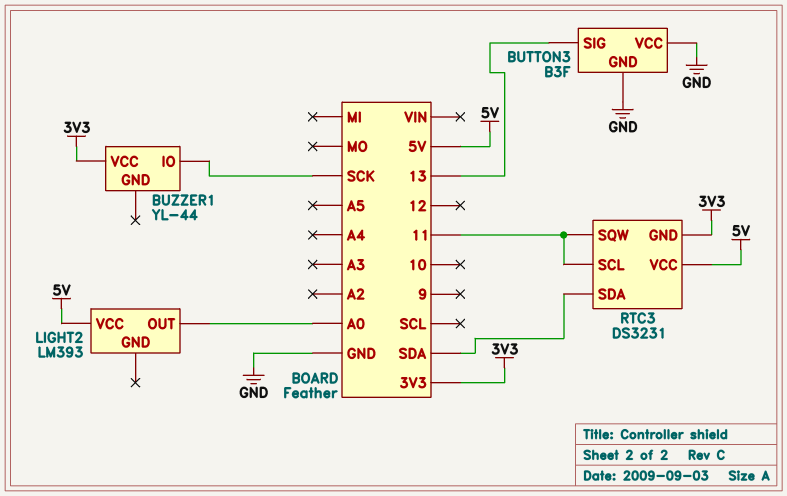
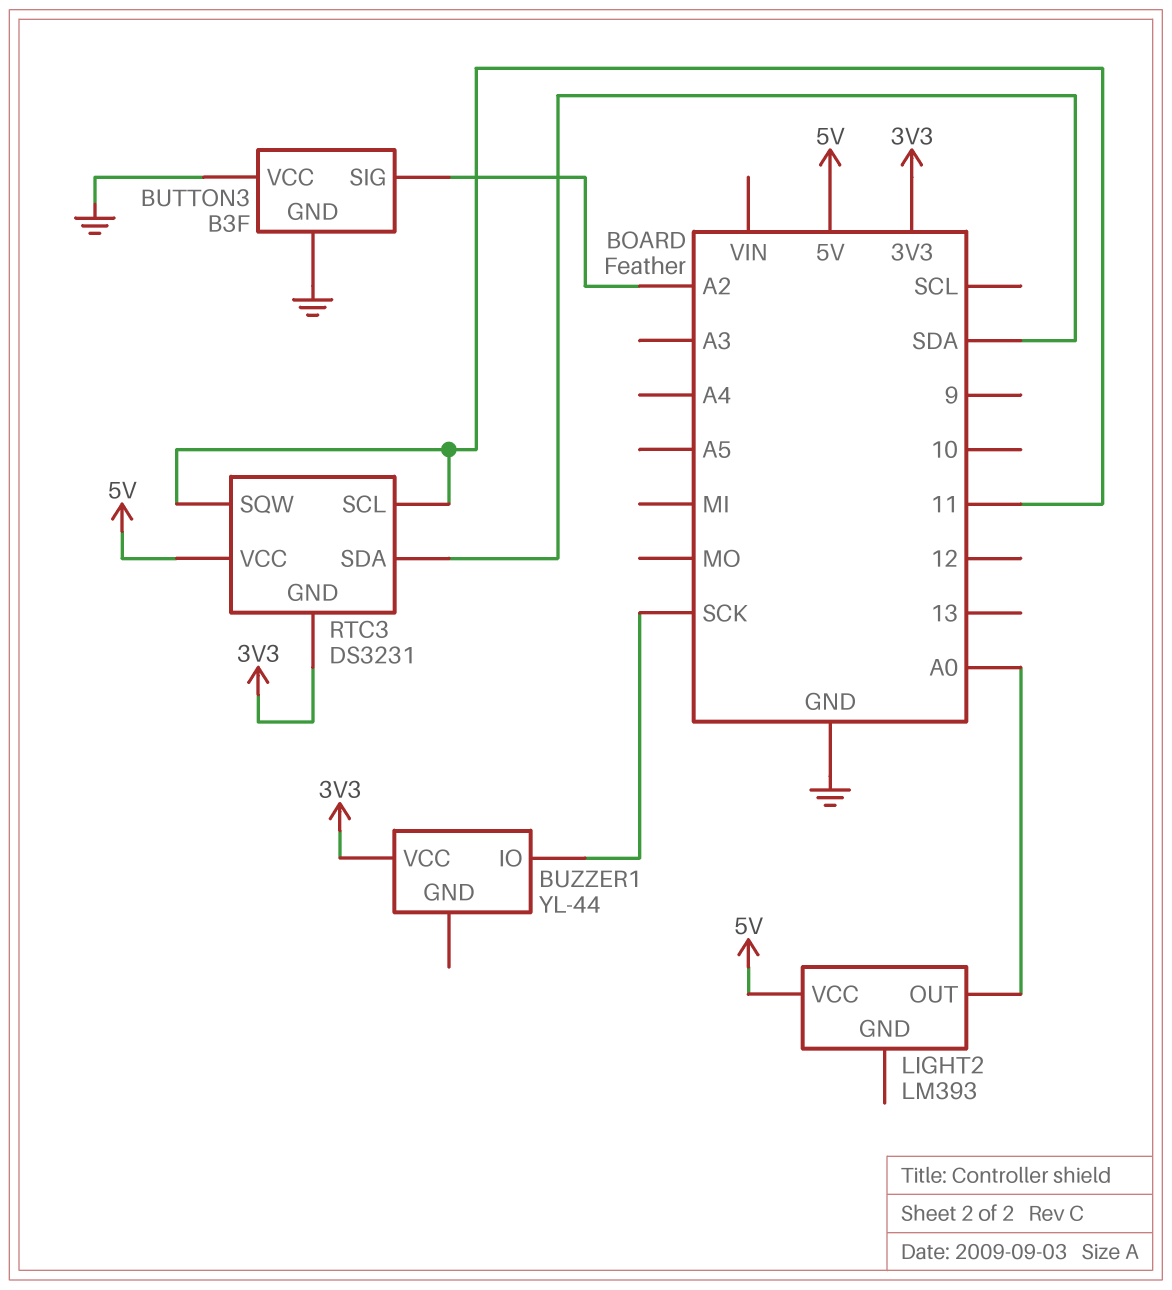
BUTTON3 pin SIG: 13 -> A2

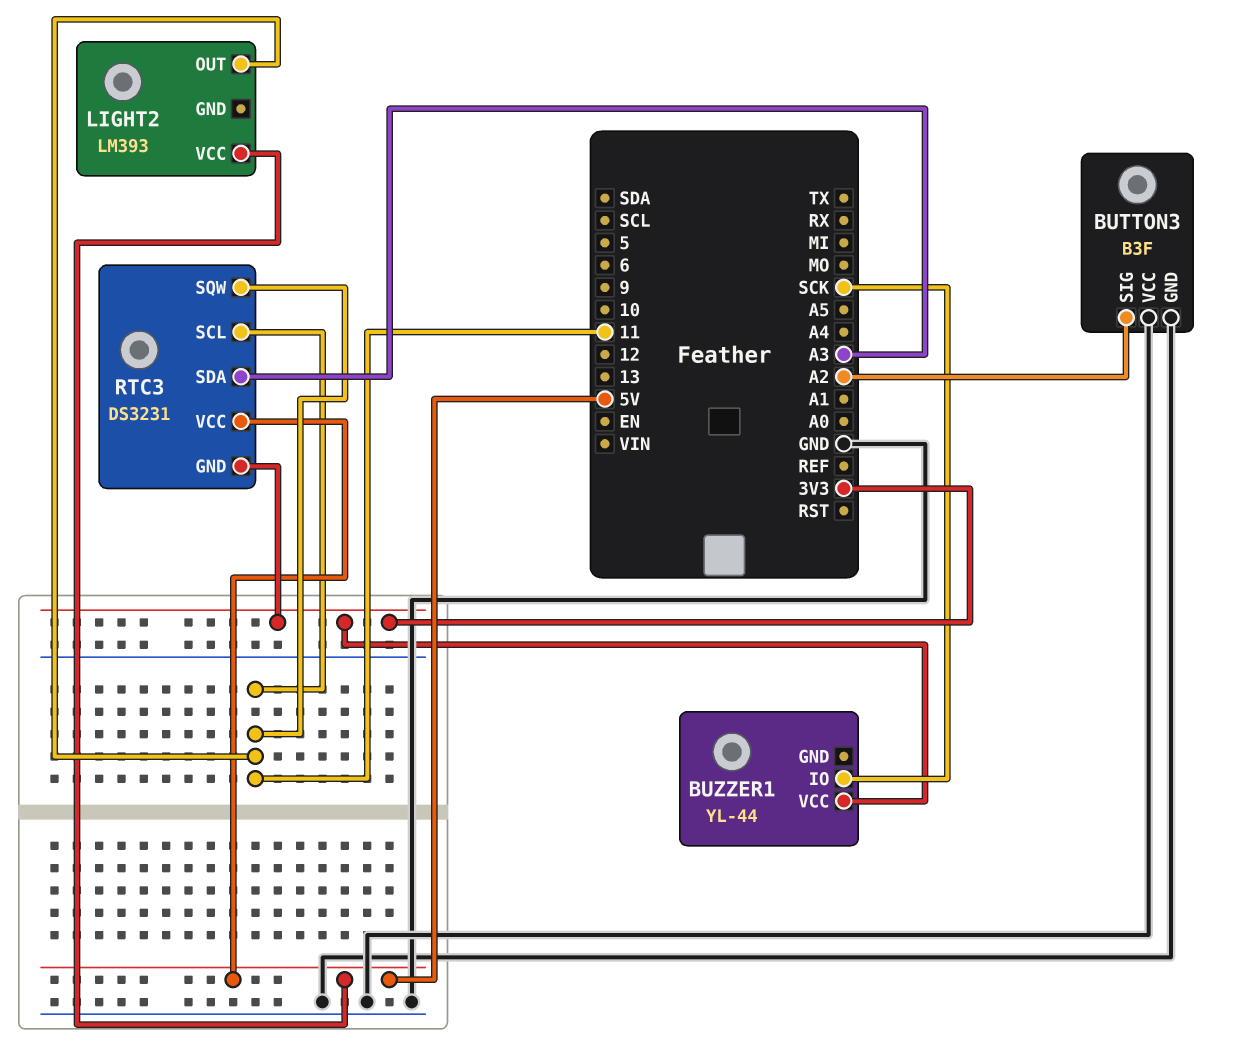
LIGHT2 pin OUT: A0 -> 11
RTC3 pin SDA: SDA -> A3

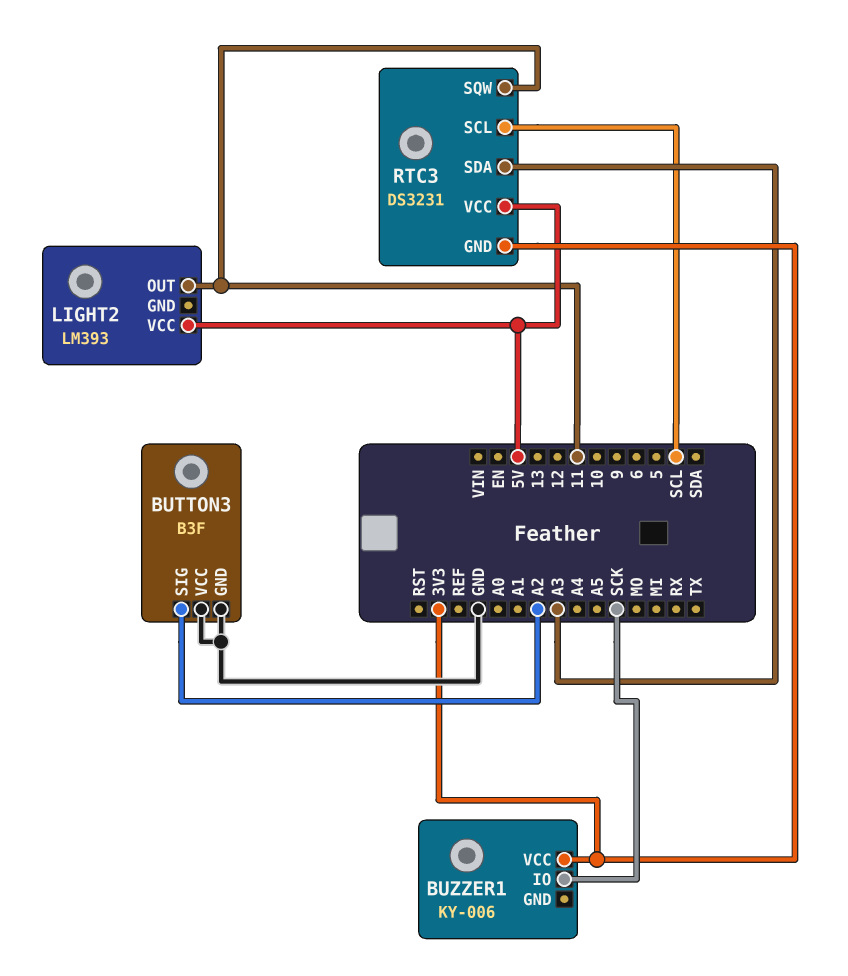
BUZZER1: YL-44 -> KY-006
RTC3 pin SCL: 11 -> SCL

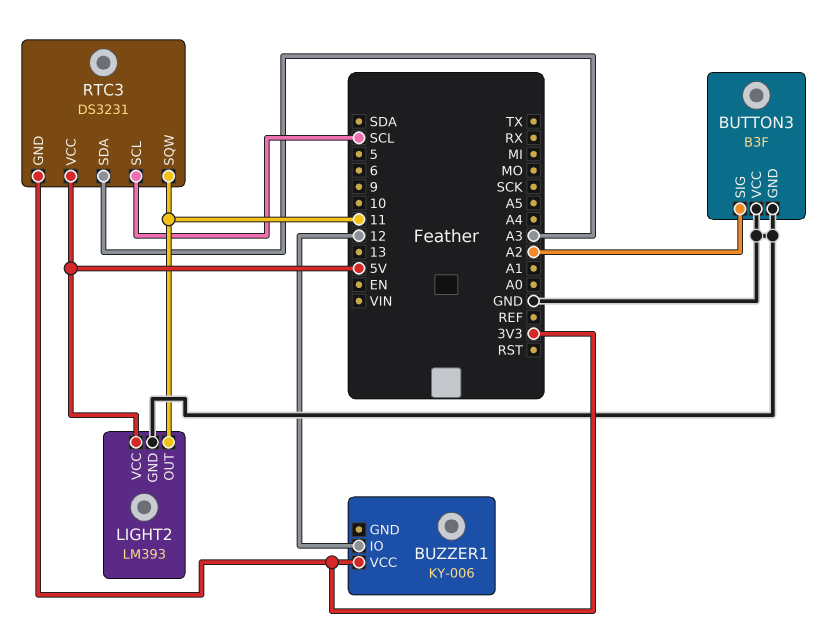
BUZZER1 pin IO: SCK -> 12
LIGHT2 pin GND: none -> GND

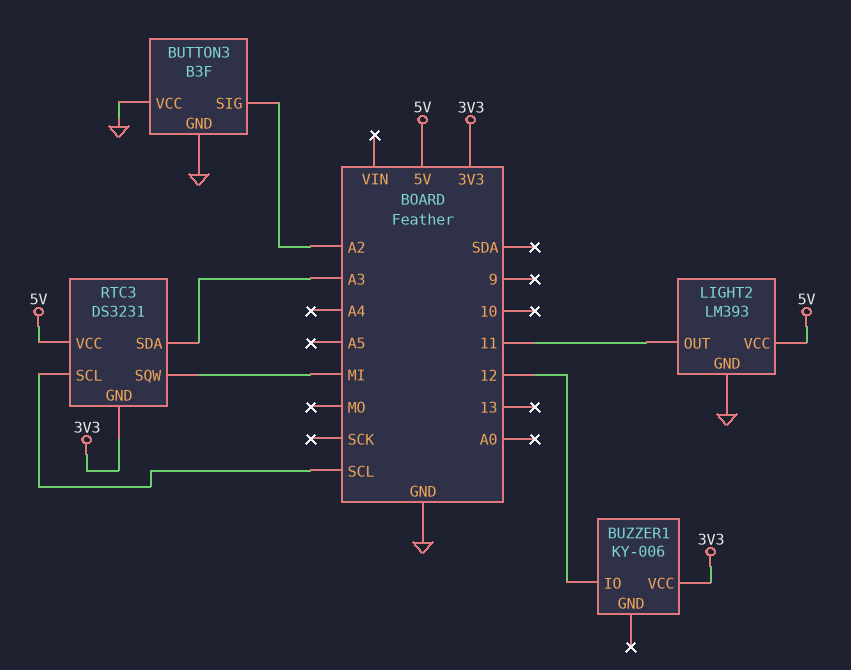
RTC3 pin SQW: 11 -> MI

